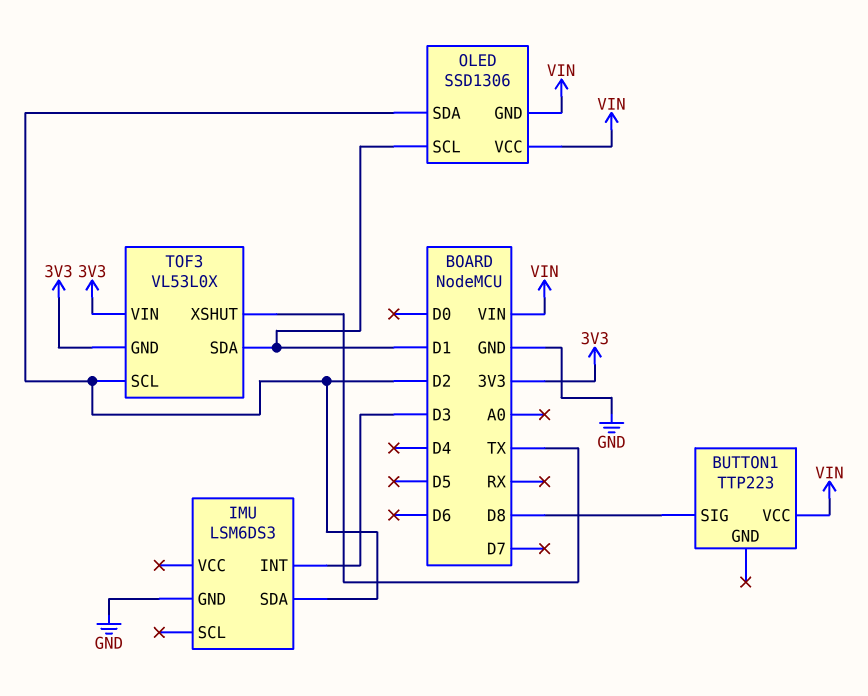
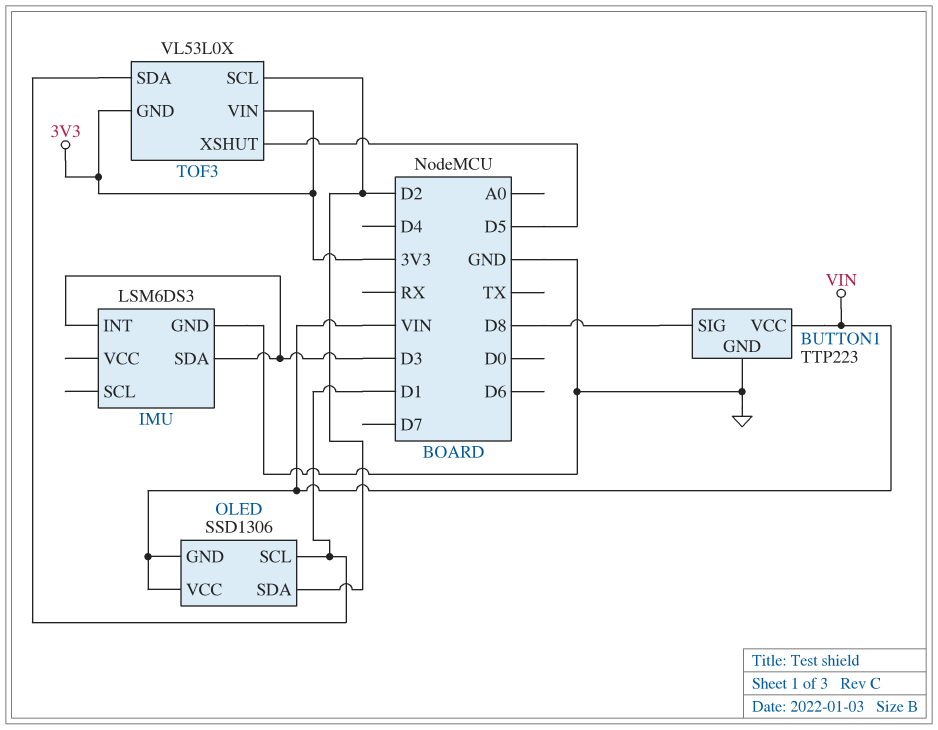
BUTTON1 pin GND: none -> GND
IMU pin SDA: D2 -> D3
TOF3 pin XSHUT: TX -> D5

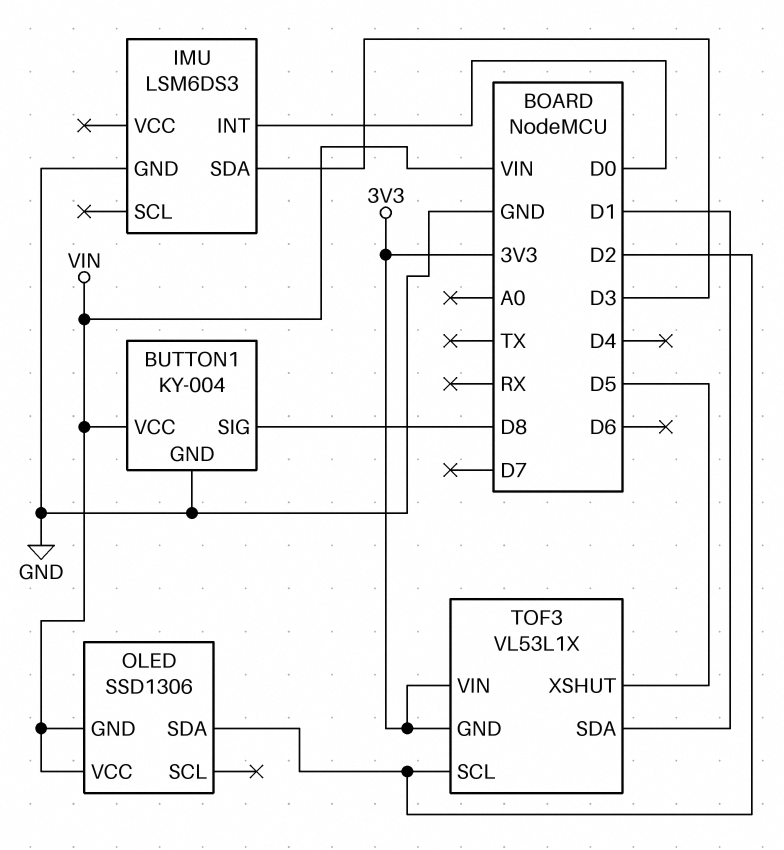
BUTTON1: TTP223 -> KY-004
IMU pin INT: D3 -> D0
OLED pin SCL: D1 -> none
TOF3: VL53L0X -> VL53L1X

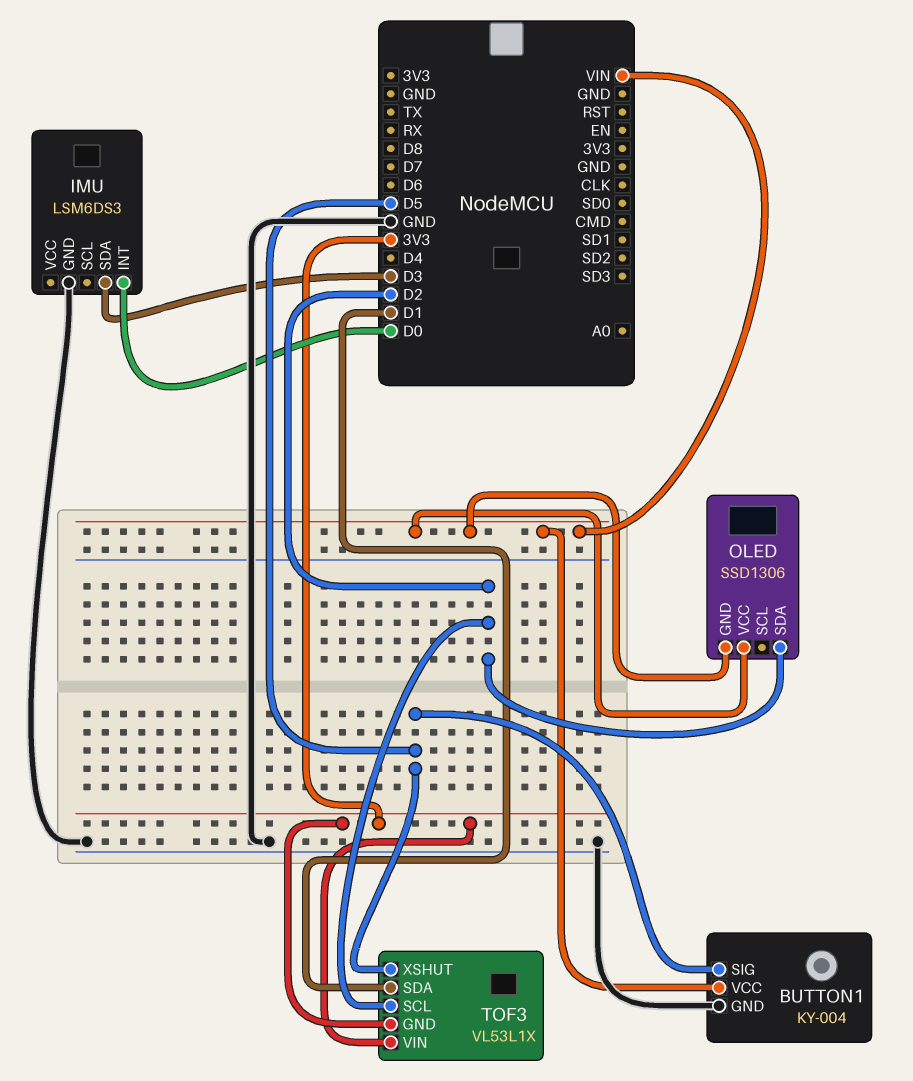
BUTTON1 pin SIG: D8 -> D5

